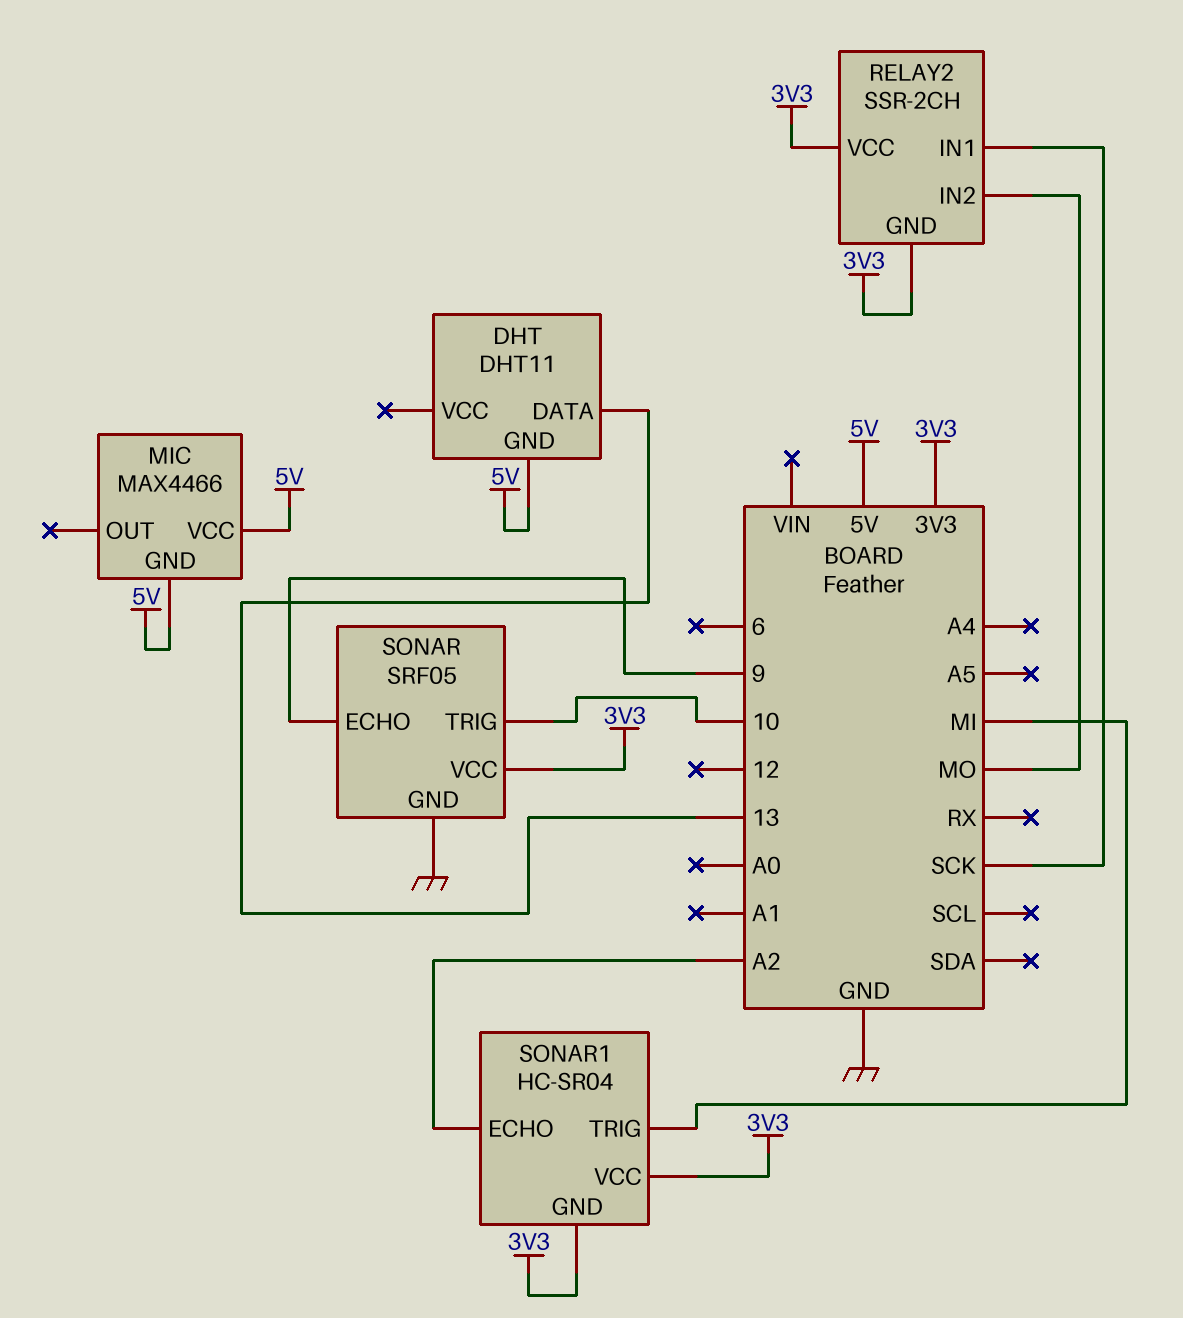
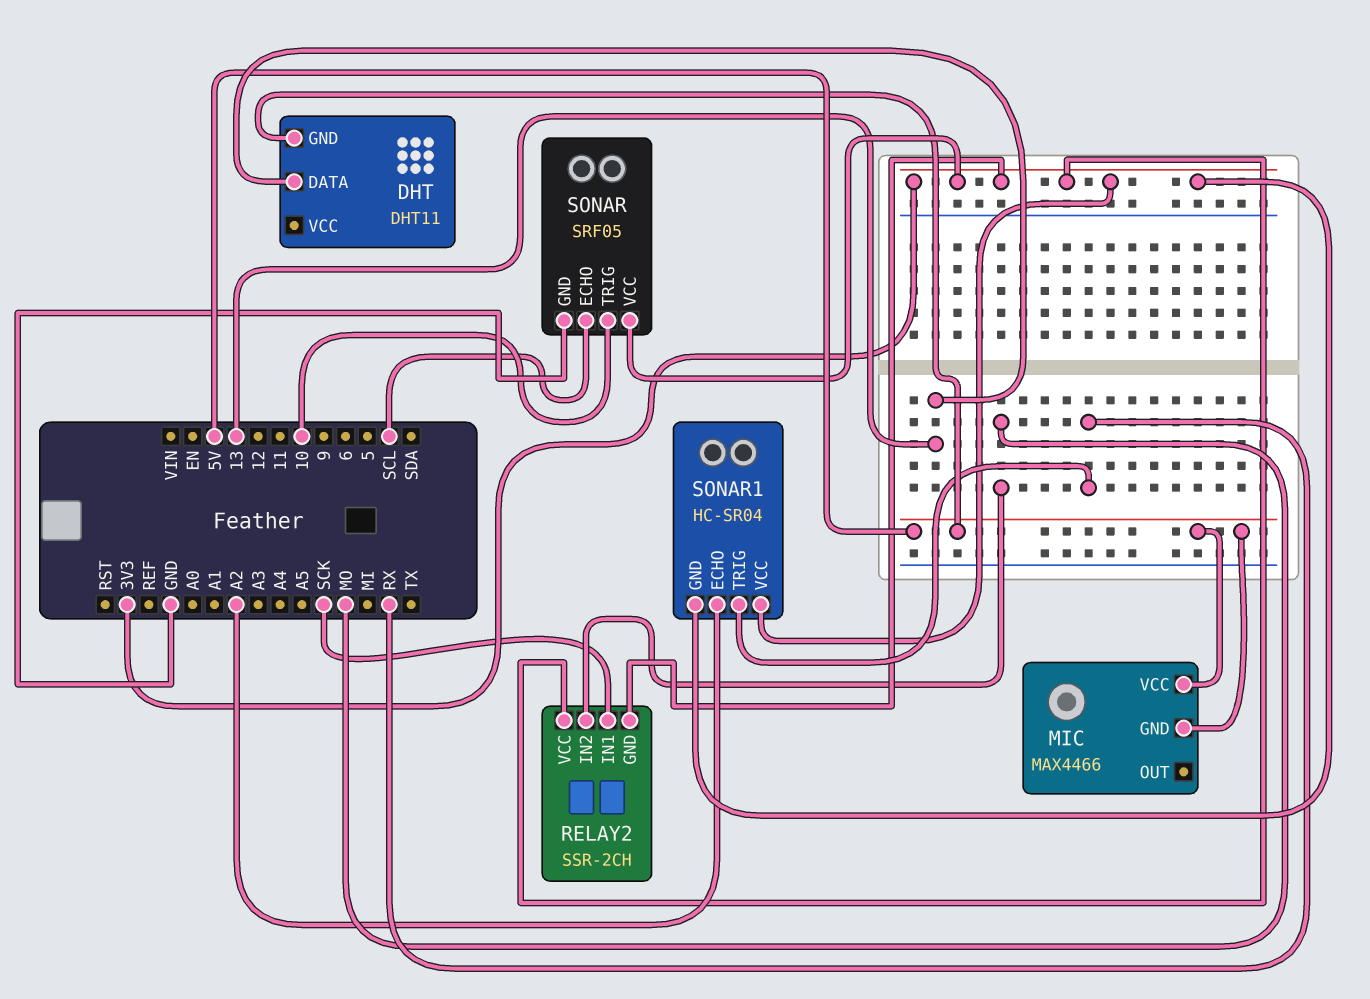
SONAR pin ECHO: 9 -> SCL
SONAR1 pin TRIG: MI -> RX

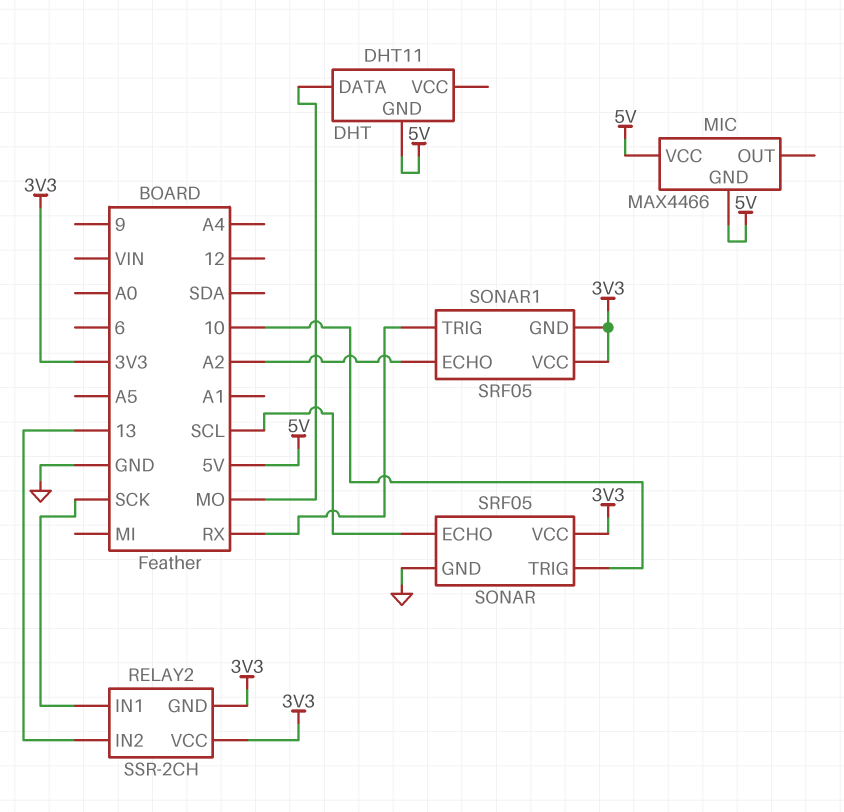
DHT pin DATA: 13 -> MO
RELAY2 pin IN2: MO -> 13
SONAR1: HC-SR04 -> SRF05

